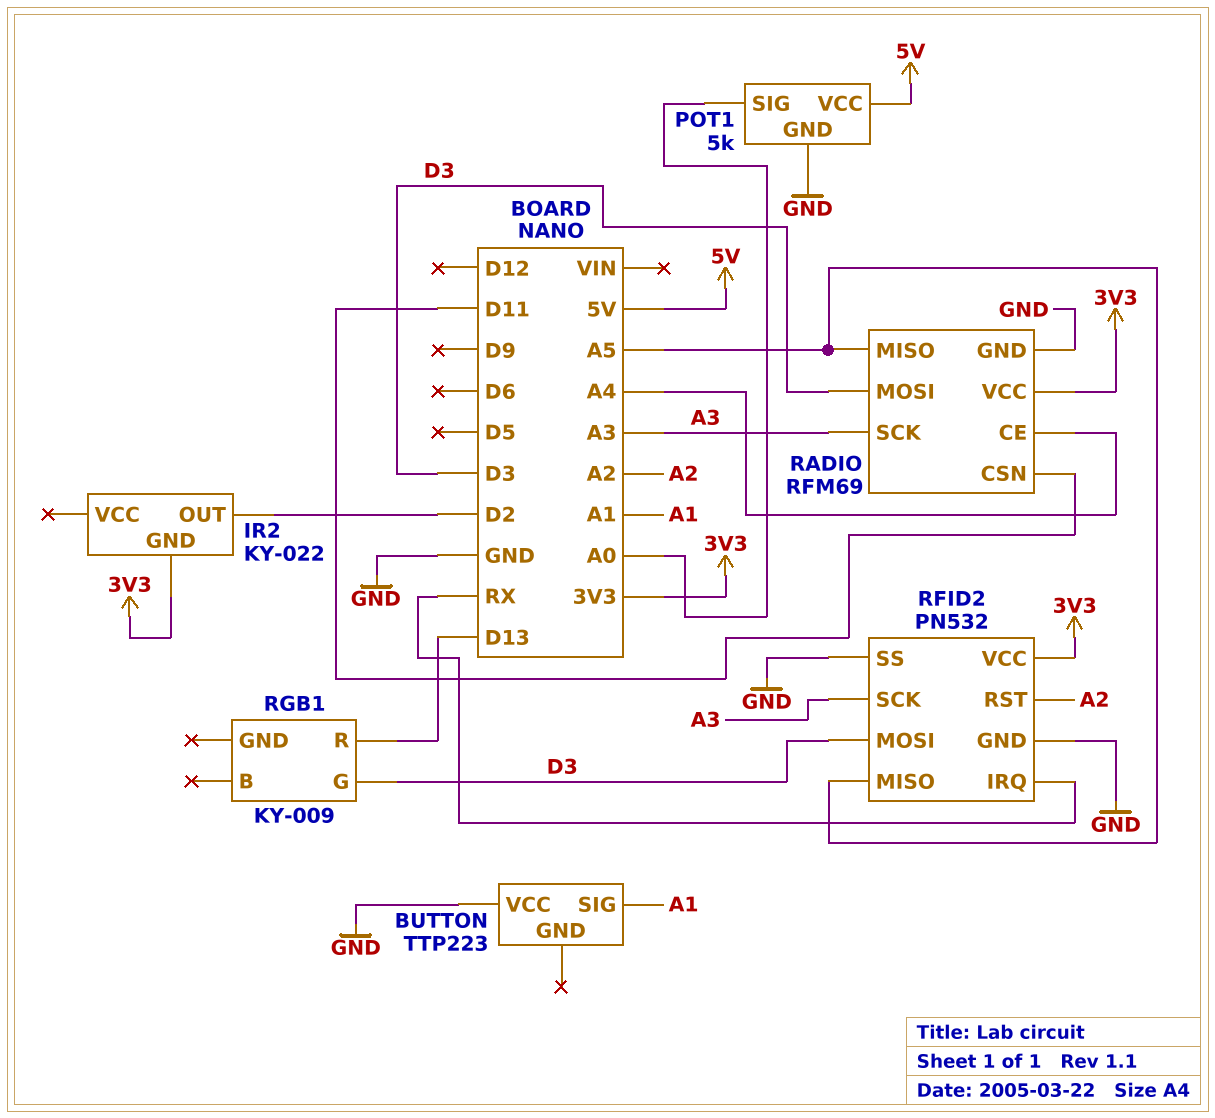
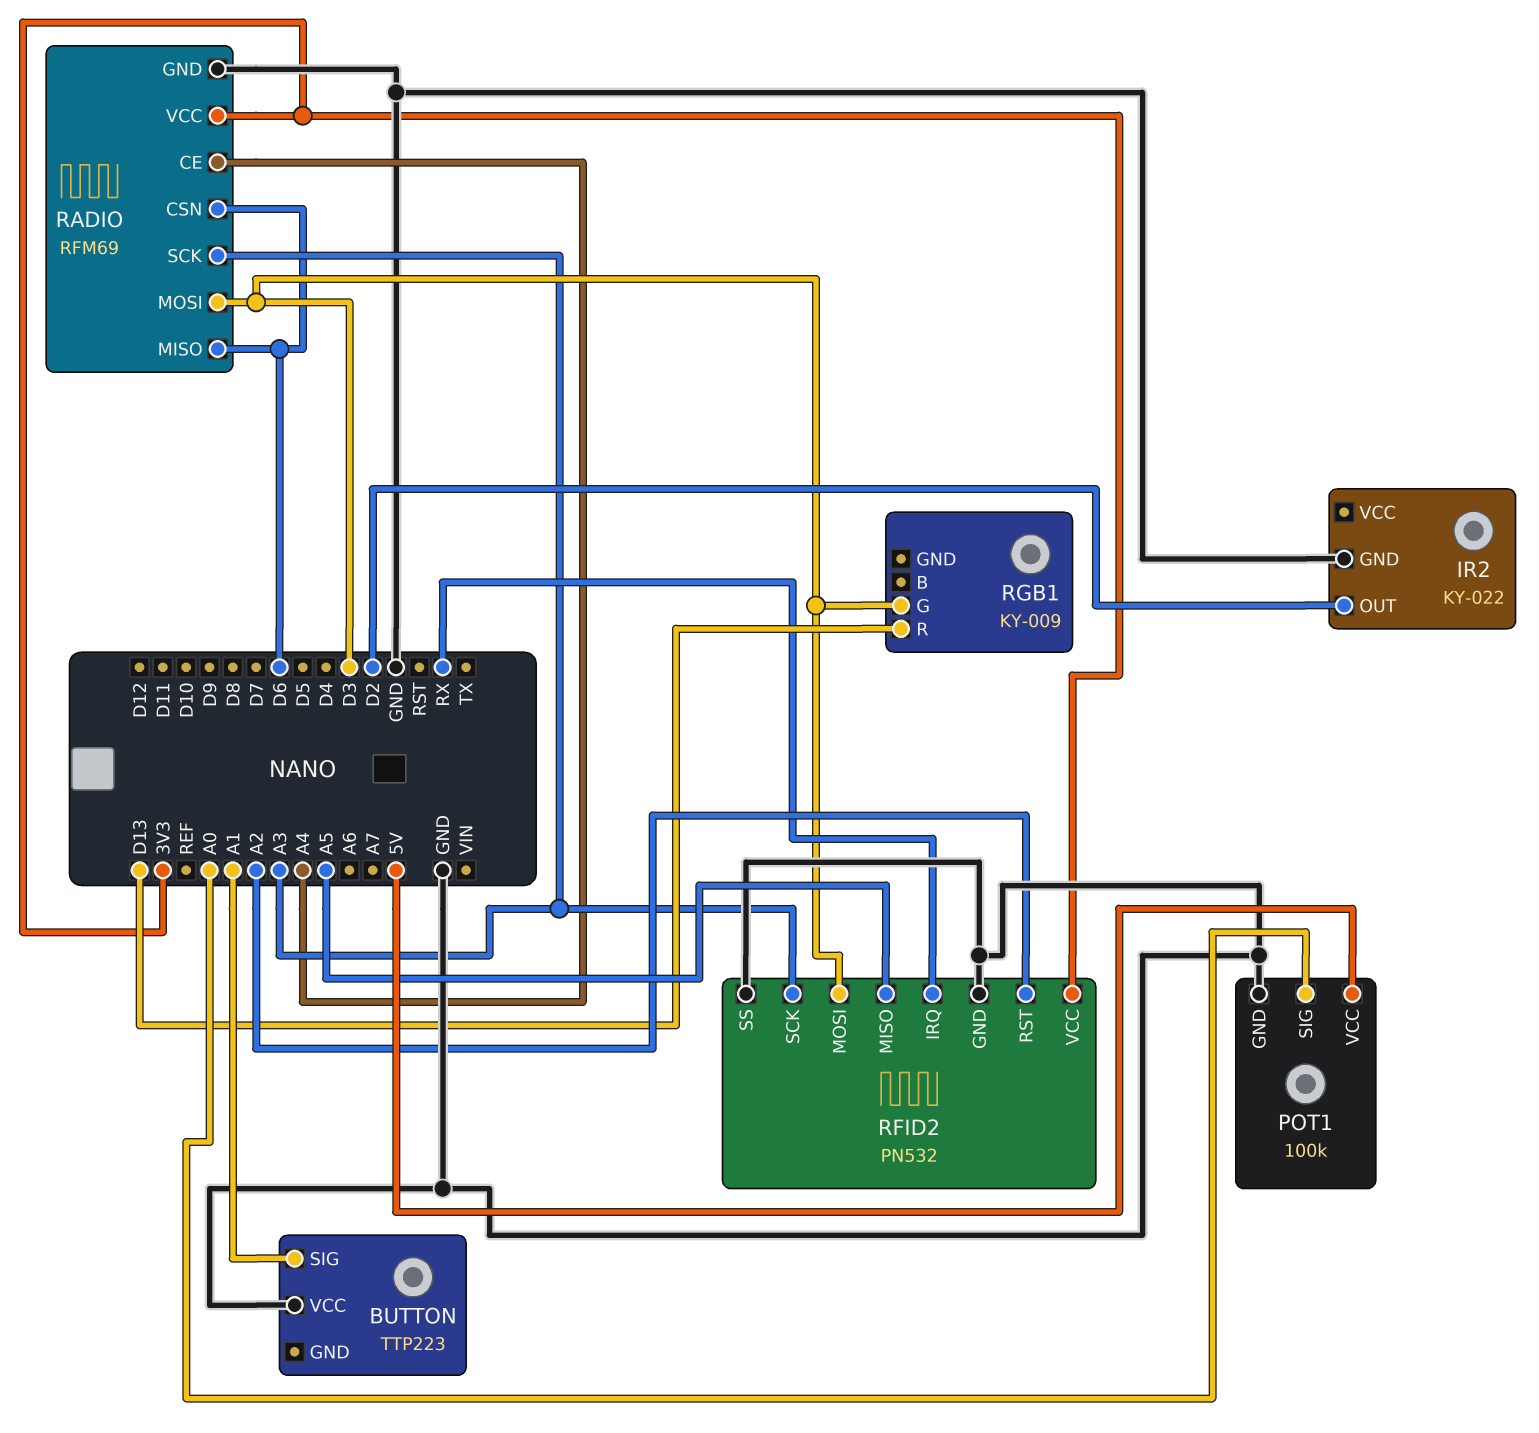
IR2 pin GND: 3V3 -> GND
POT1: 5k -> 100k
RADIO pin CSN: D11 -> D6
RADIO pin MISO: A5 -> D6

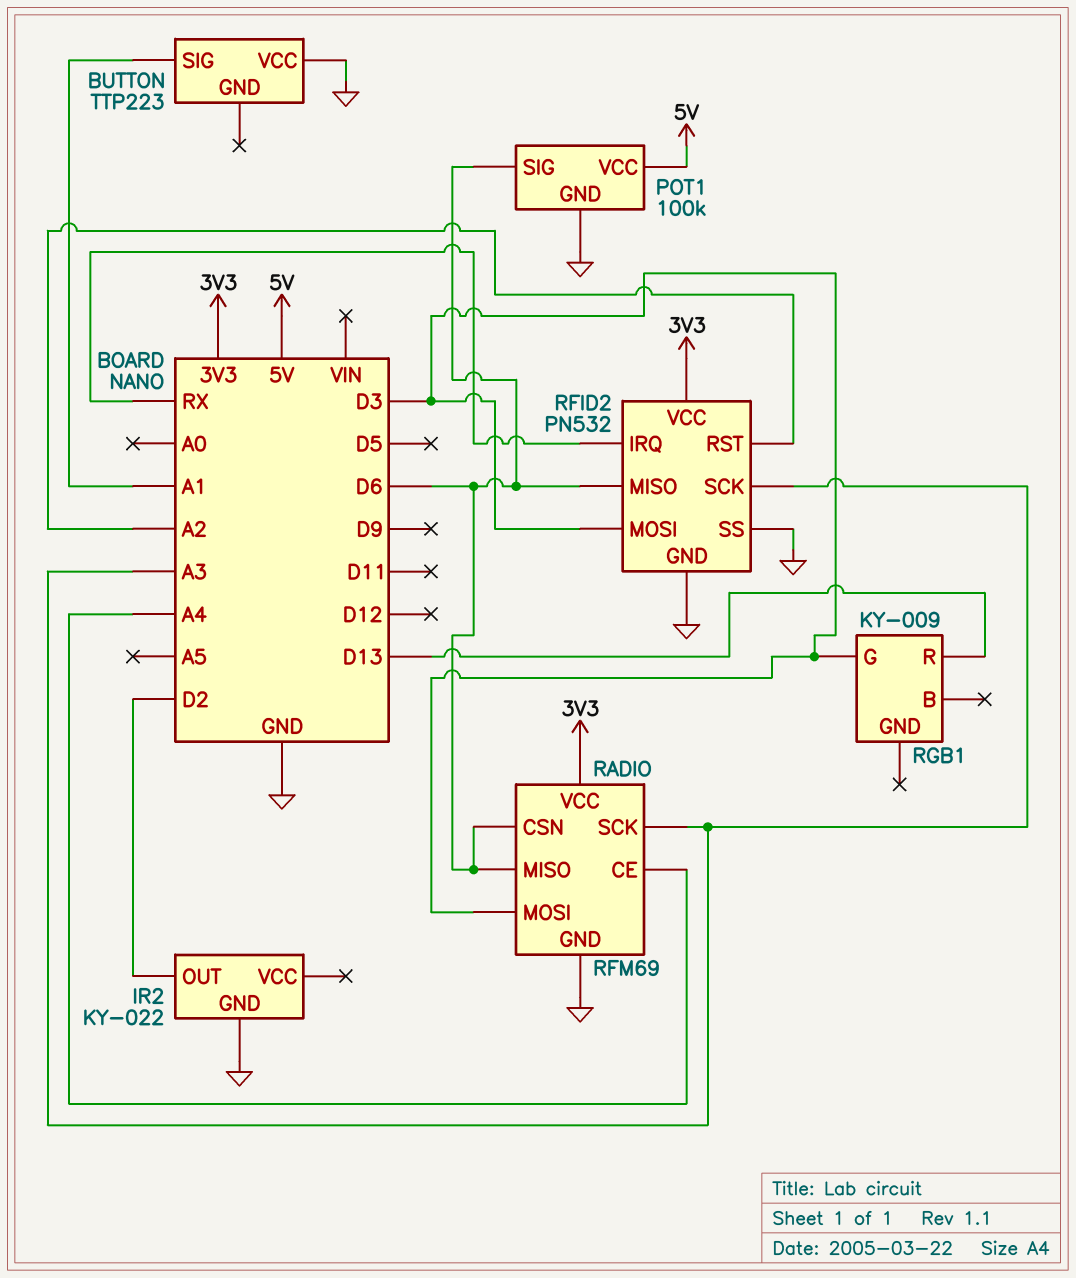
POT1 pin SIG: A0 -> D6
RFID2 pin MISO: A5 -> D6

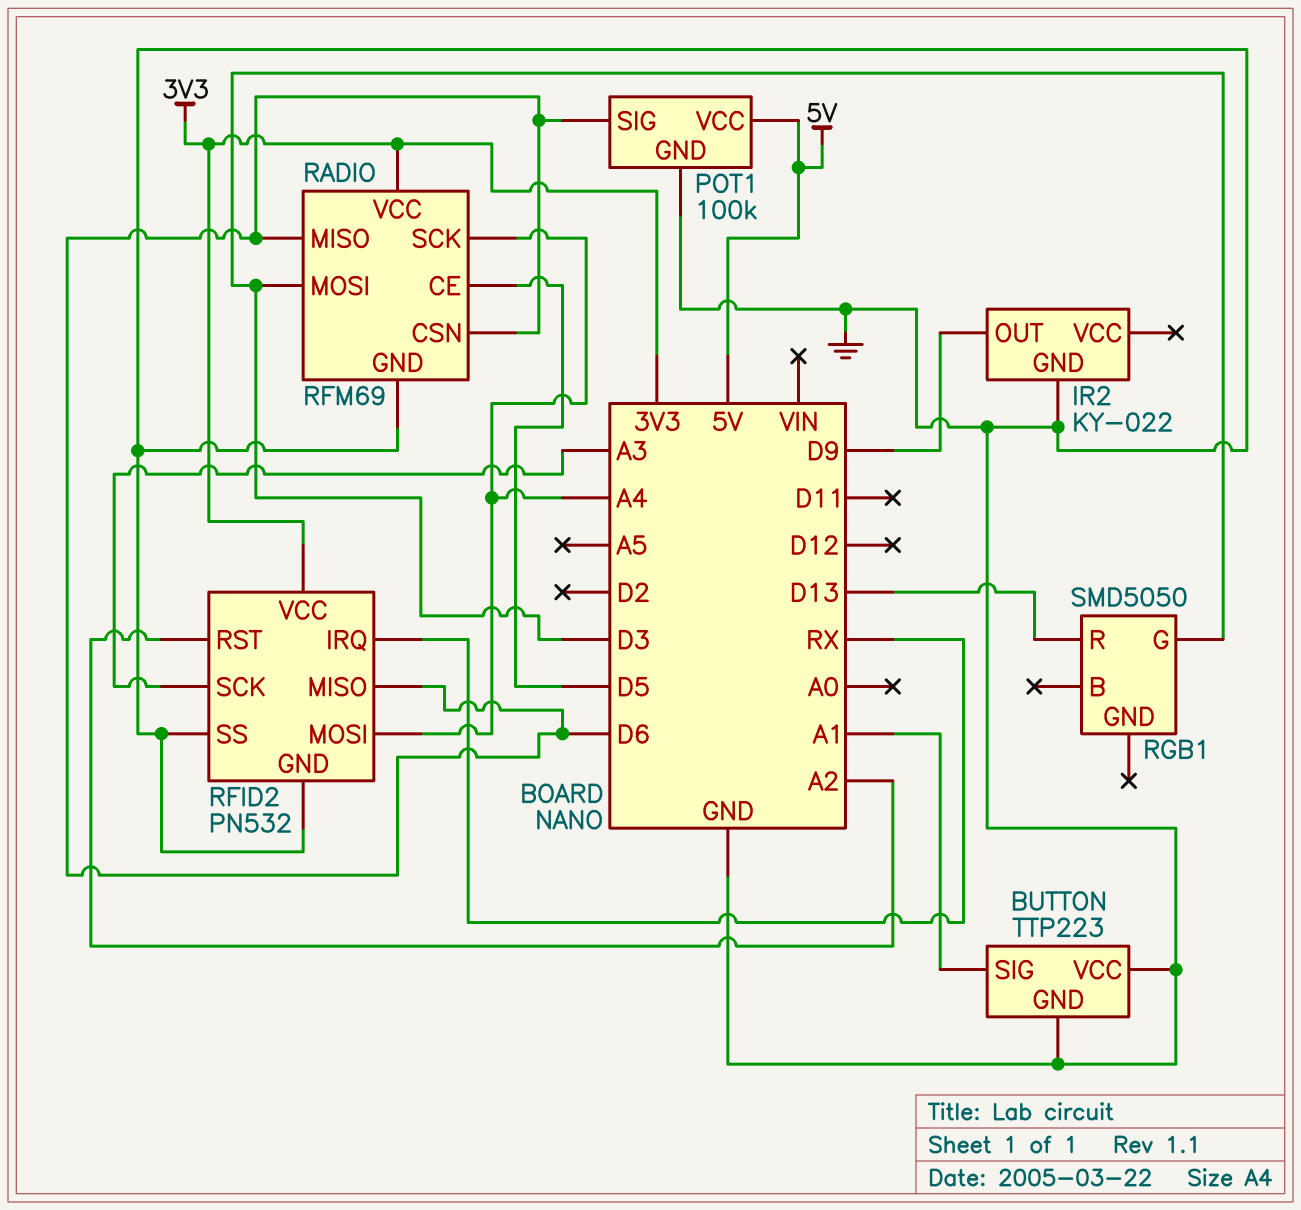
BUTTON pin GND: none -> GND
IR2 pin OUT: D2 -> D9
RADIO pin CE: A4 -> D5
RADIO pin SCK: A3 -> A4
RFID2 pin MOSI: D3 -> A4
RGB1: KY-009 -> SMD5050

